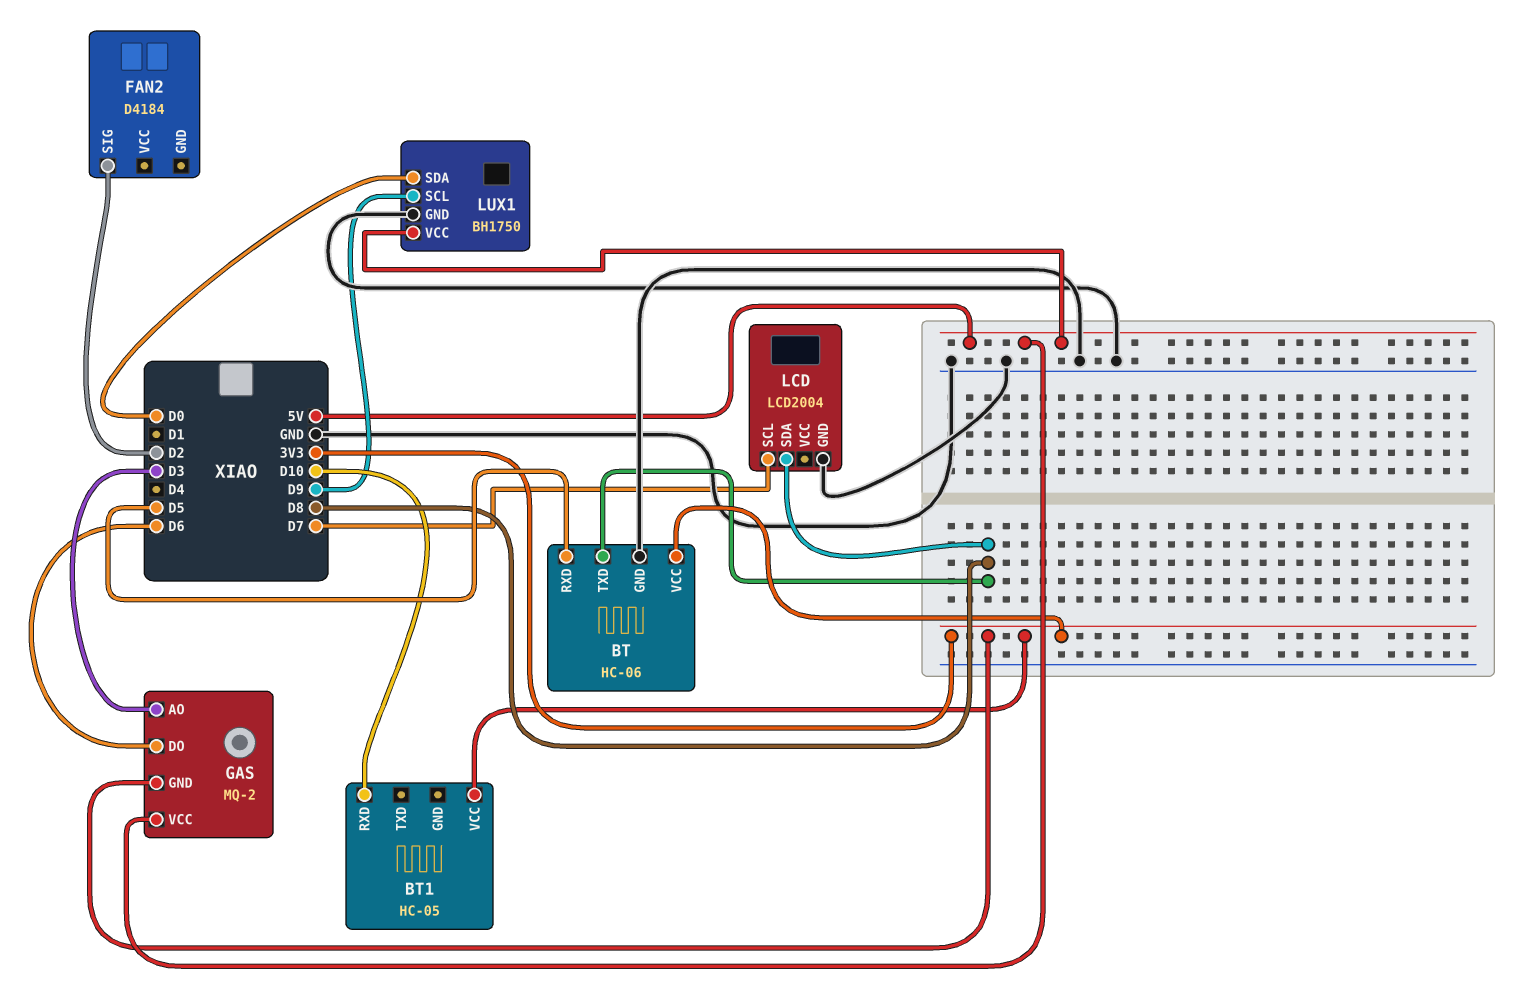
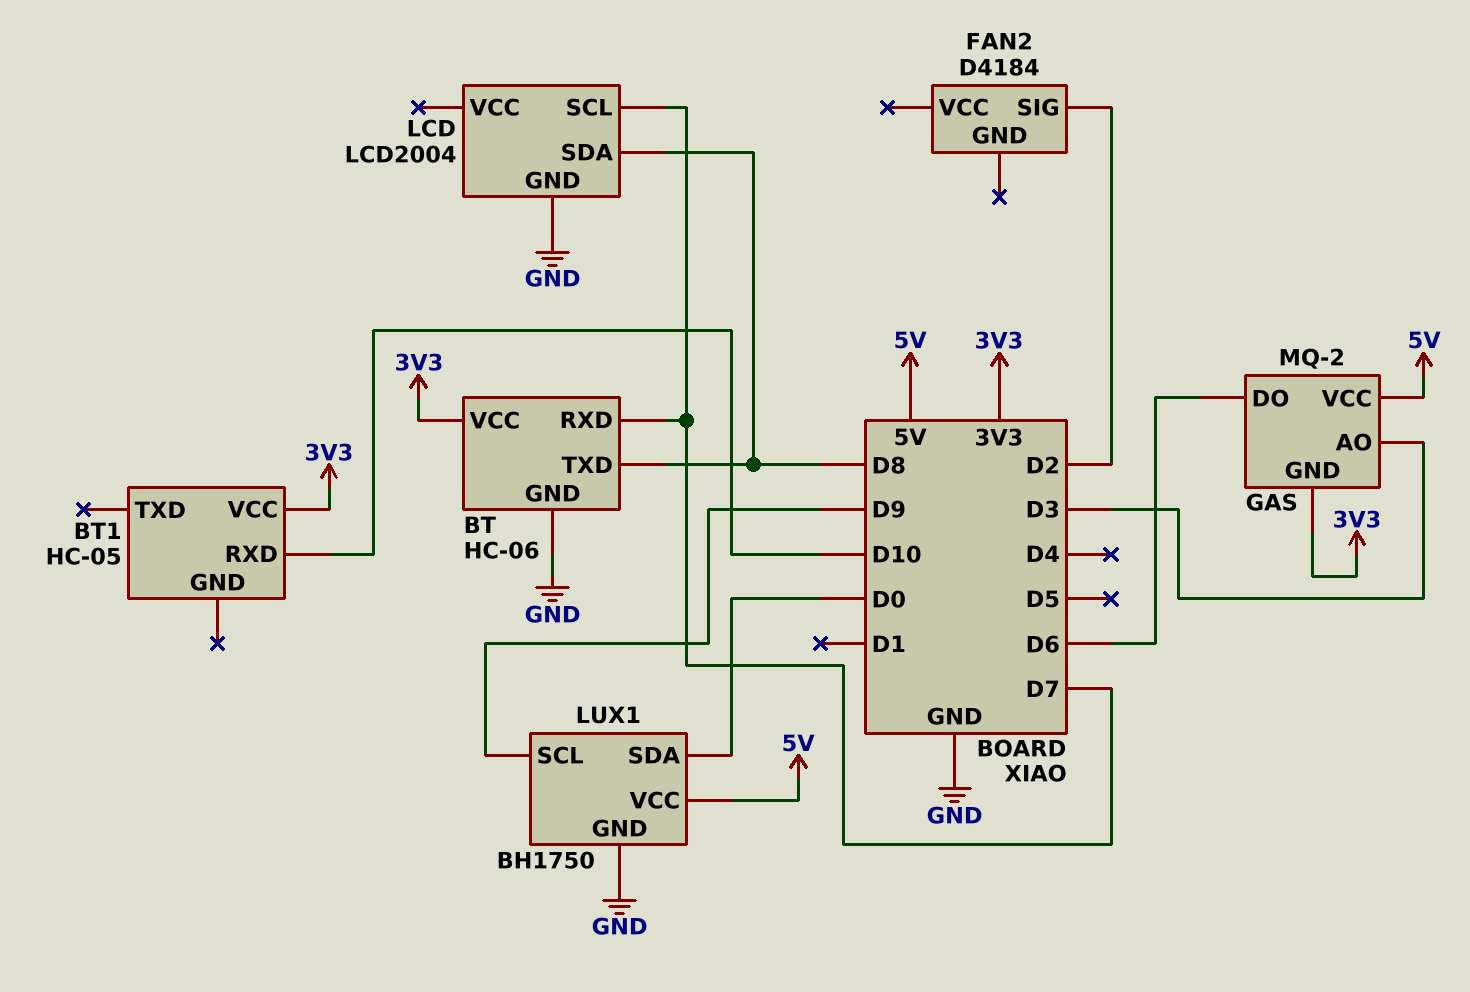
BT pin RXD: D5 -> D7

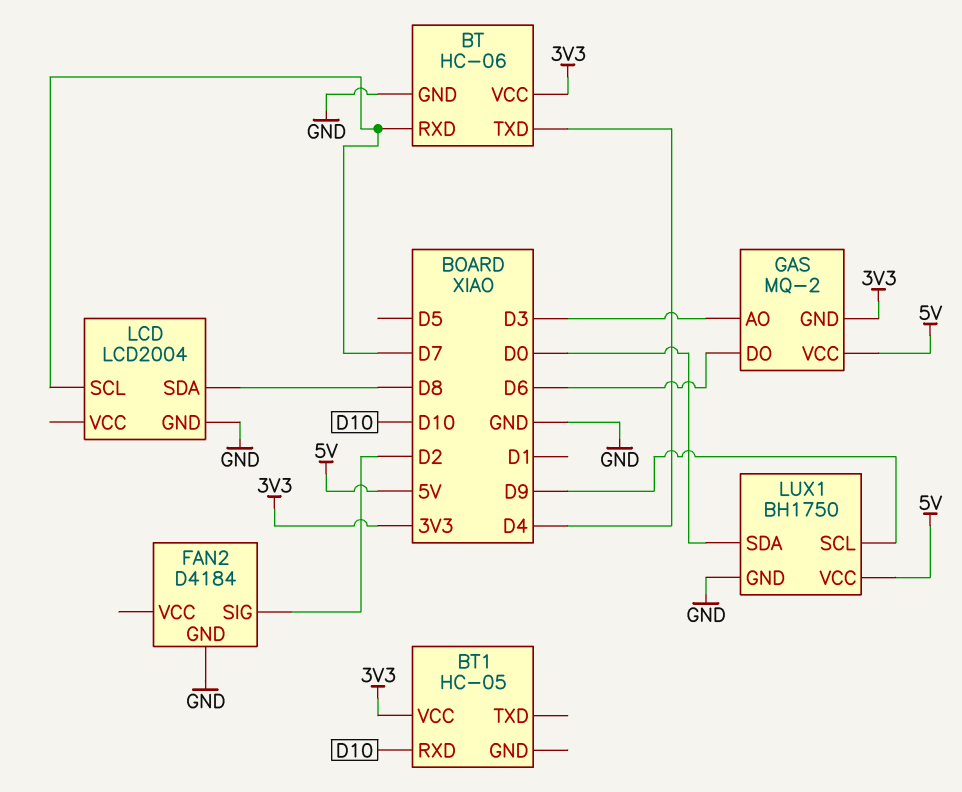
BT pin TXD: D8 -> D4
FAN2 pin GND: none -> GND

